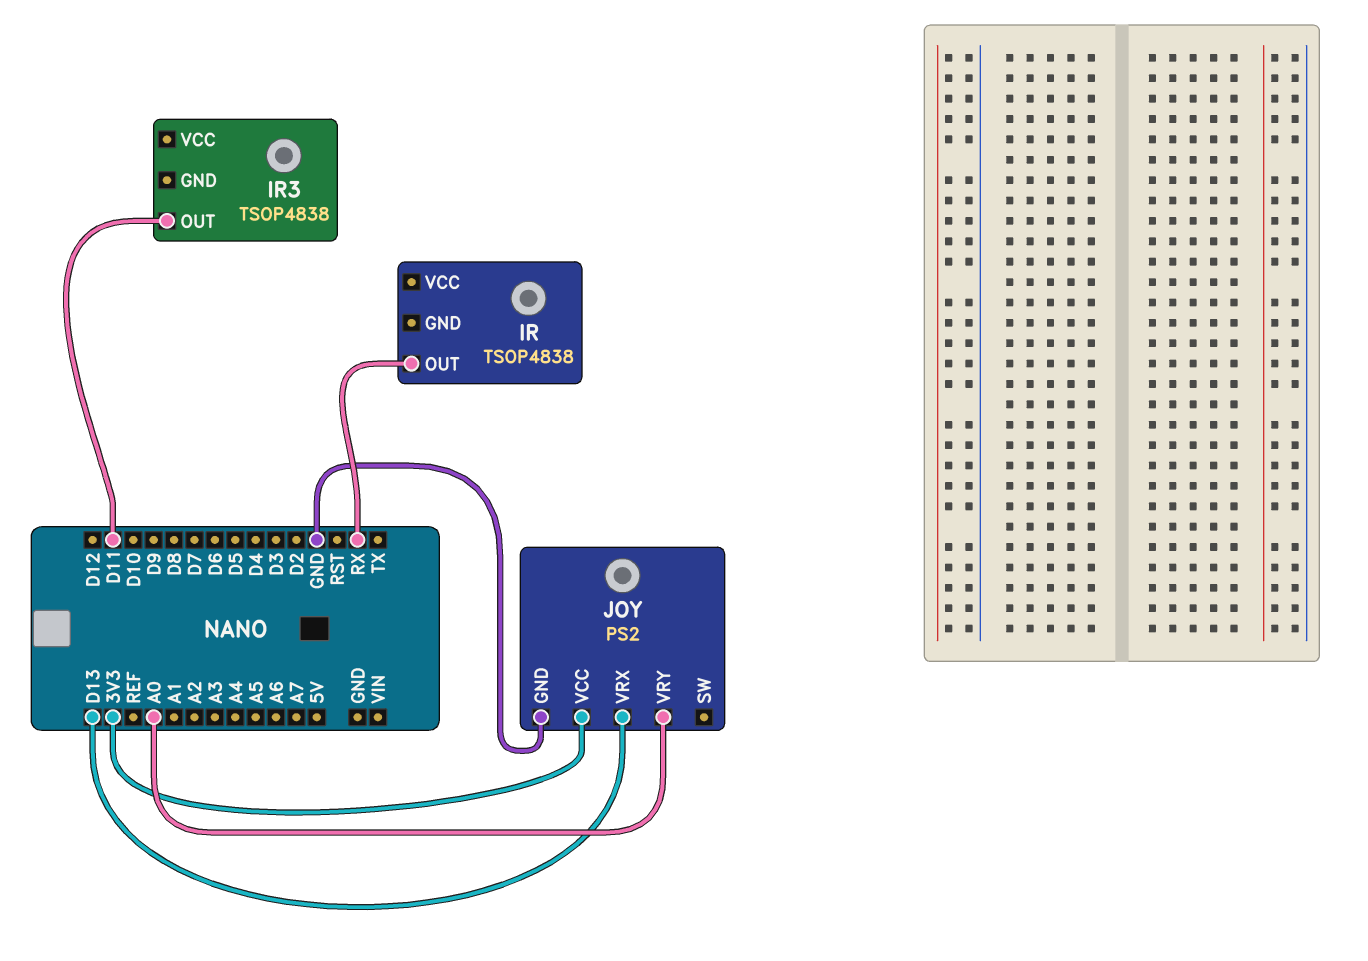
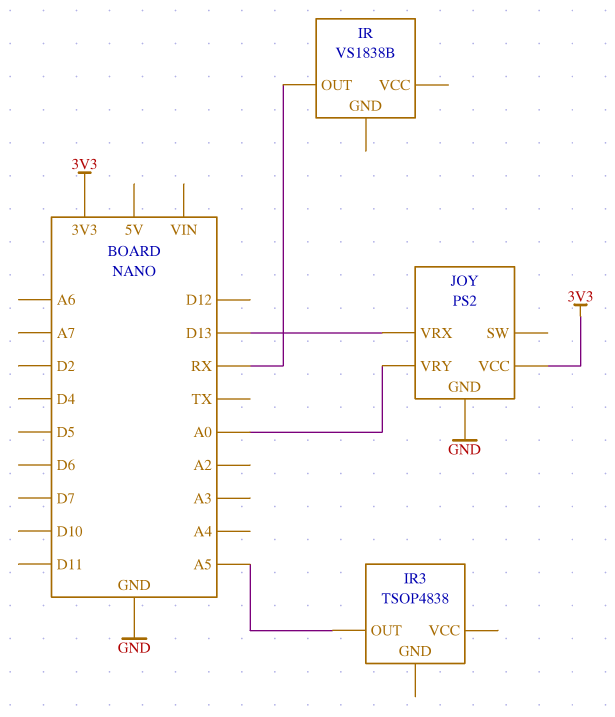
IR: TSOP4838 -> VS1838B
IR3 pin OUT: D11 -> A5

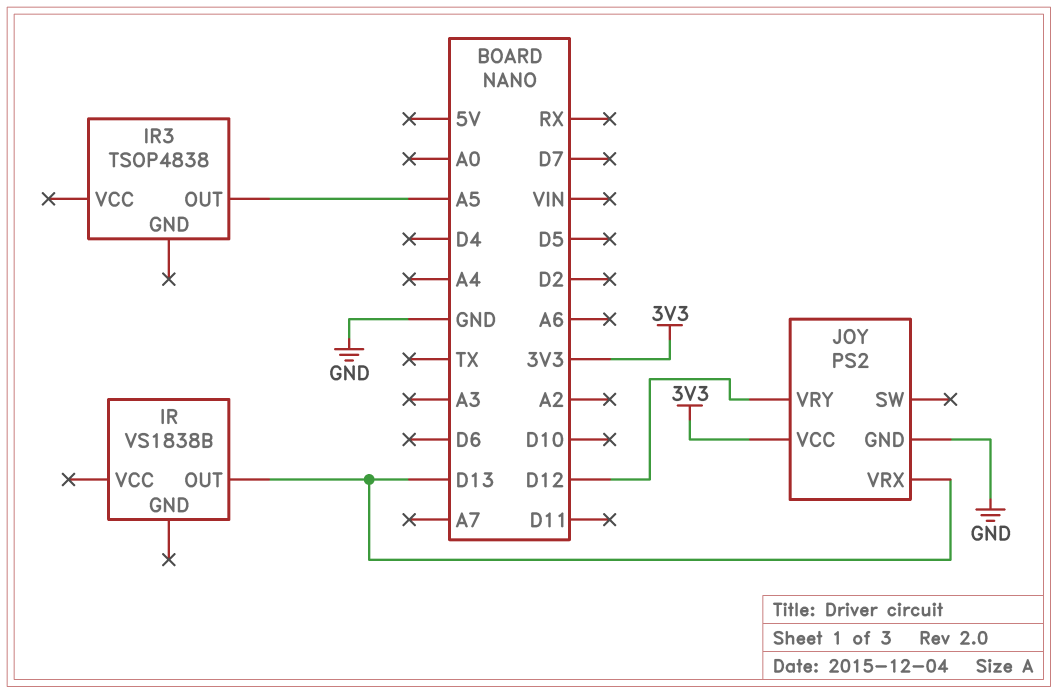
IR pin OUT: RX -> D13
JOY pin VRY: A0 -> D12

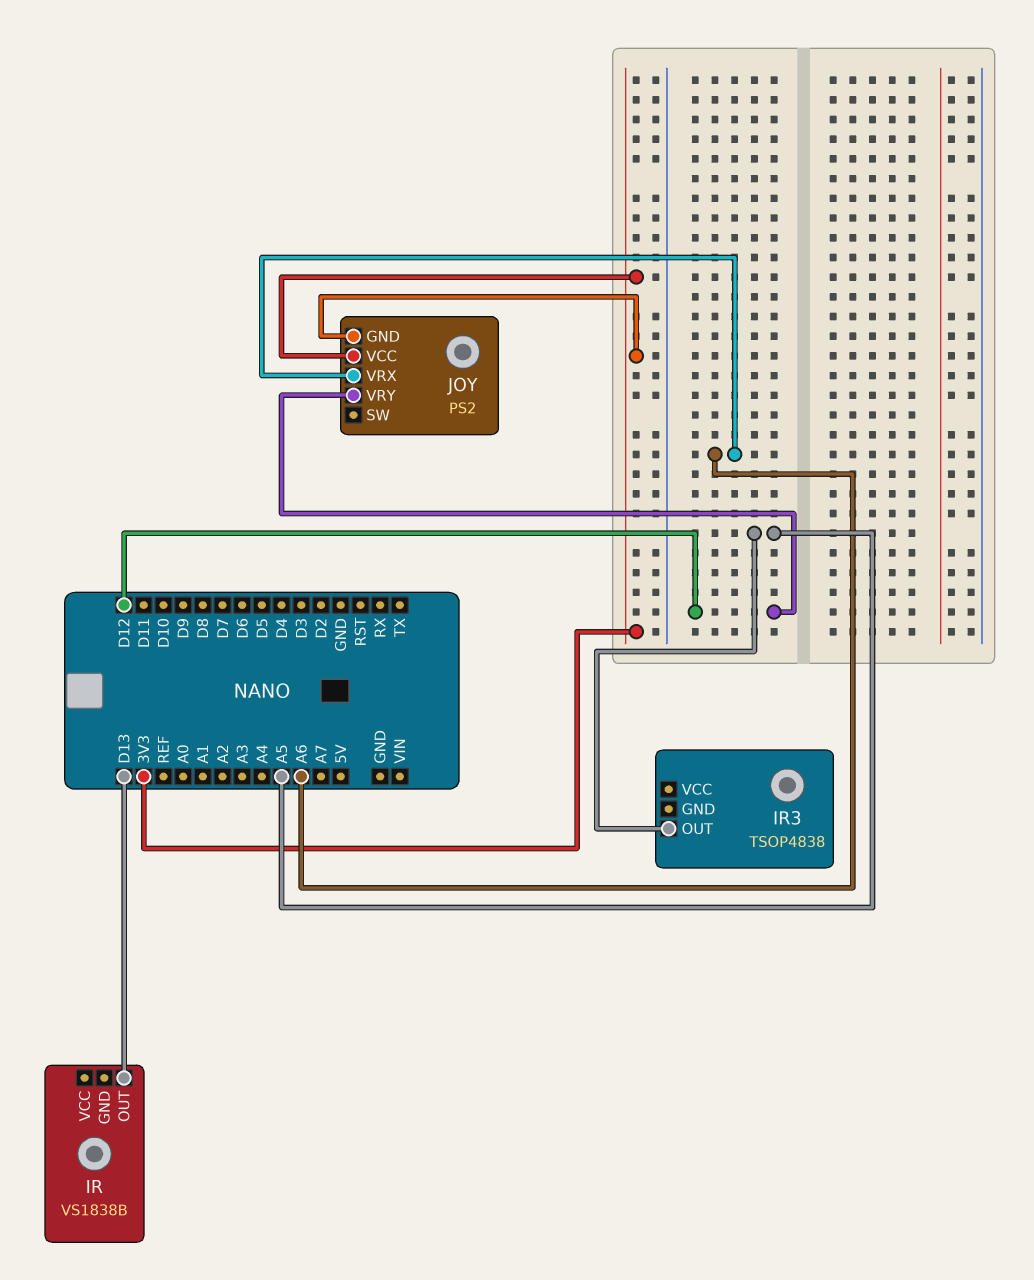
JOY pin GND: GND -> 3V3
JOY pin VRX: D13 -> A6

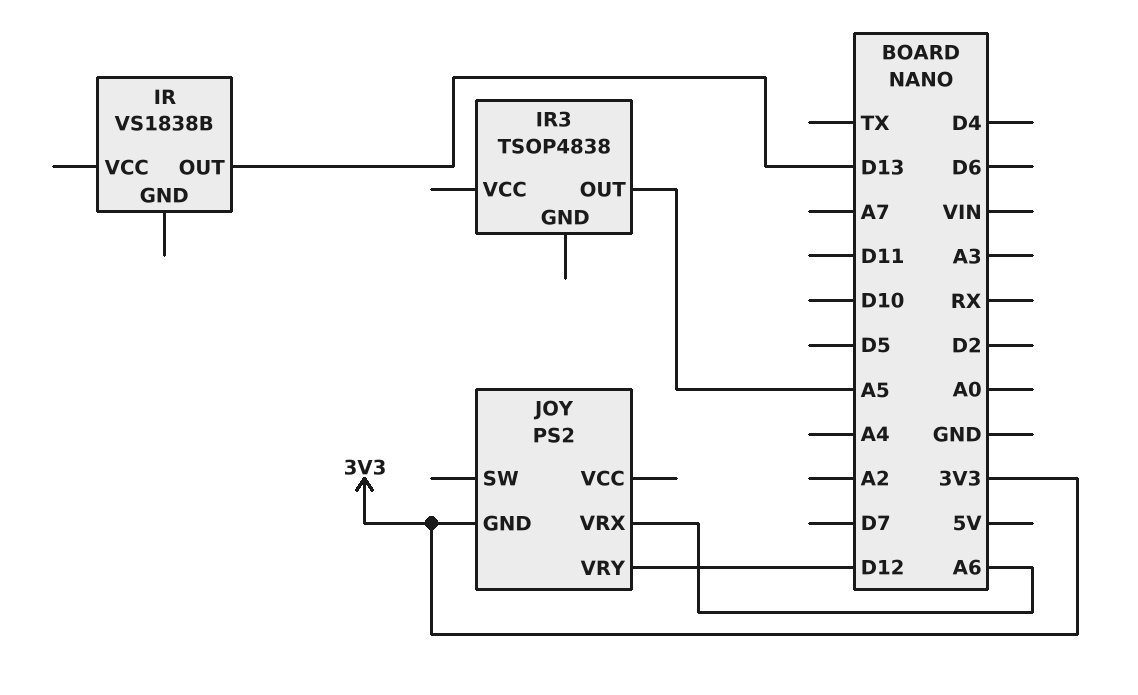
JOY pin VCC: 3V3 -> none

